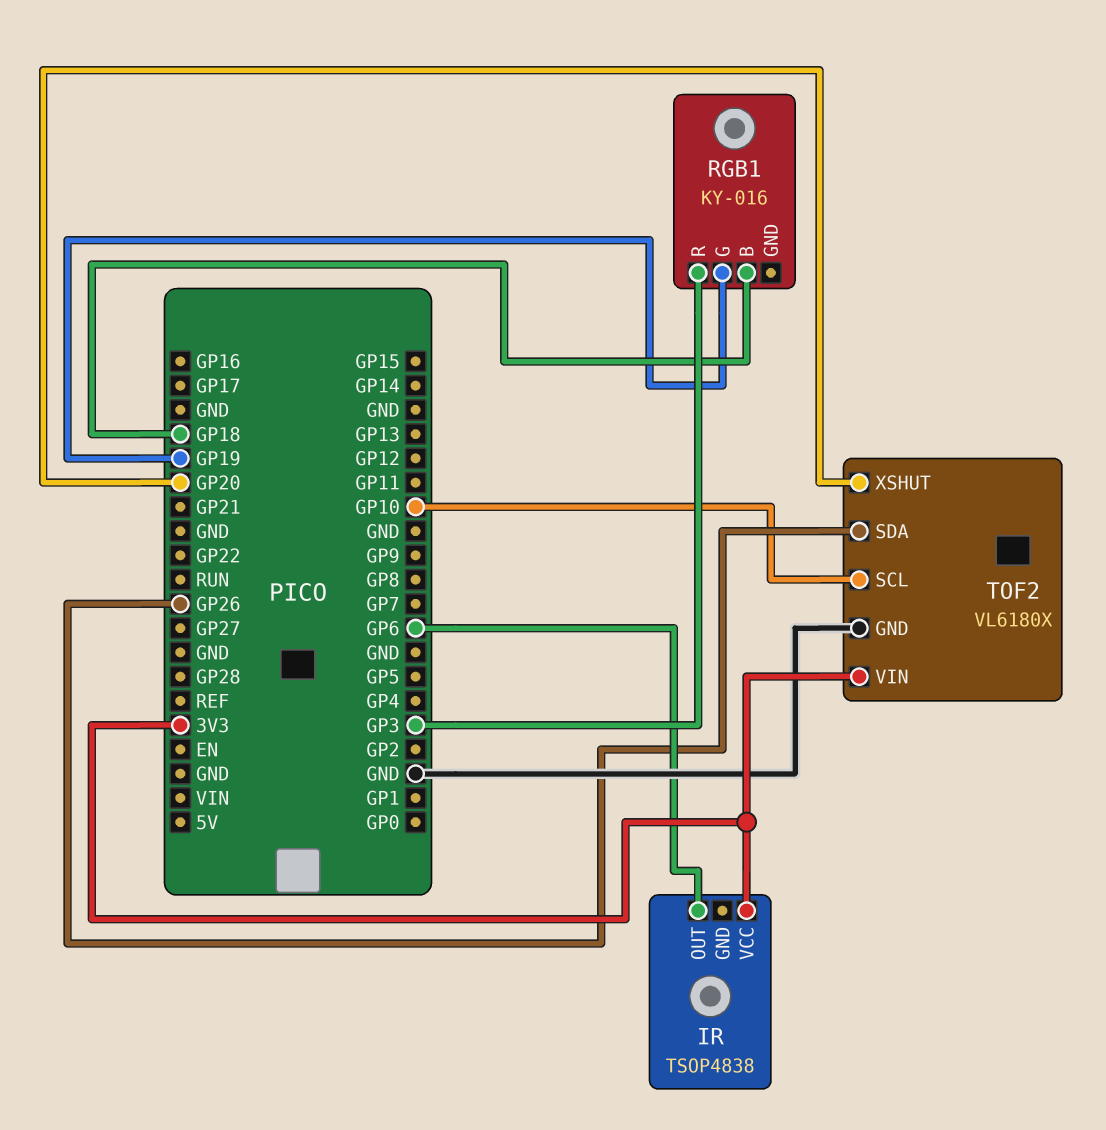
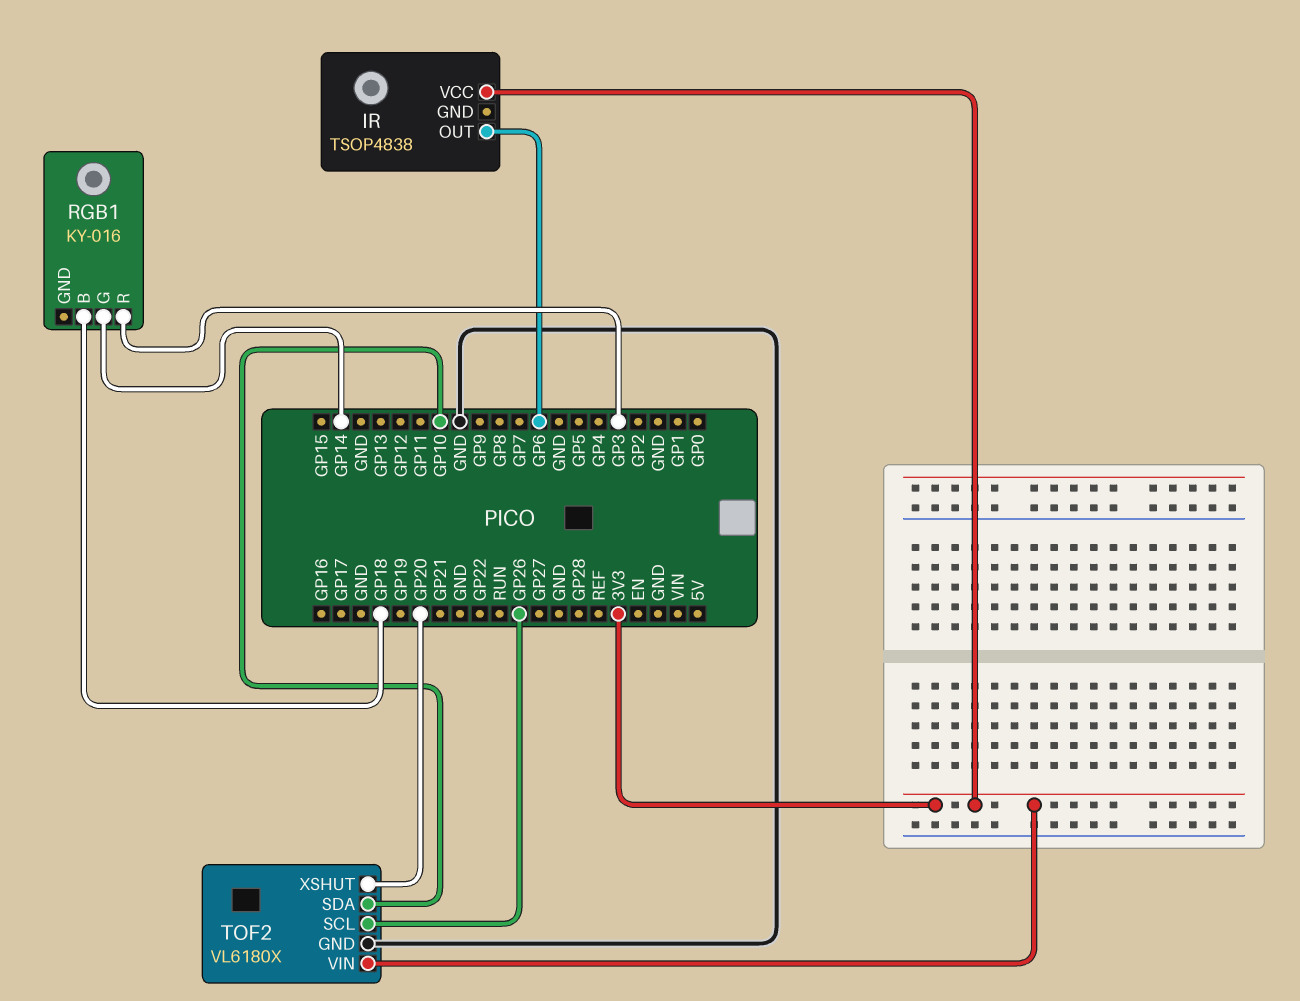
RGB1 pin G: GP19 -> GP14
TOF2 pin SCL: GP10 -> GP26
TOF2 pin SDA: GP26 -> GP10

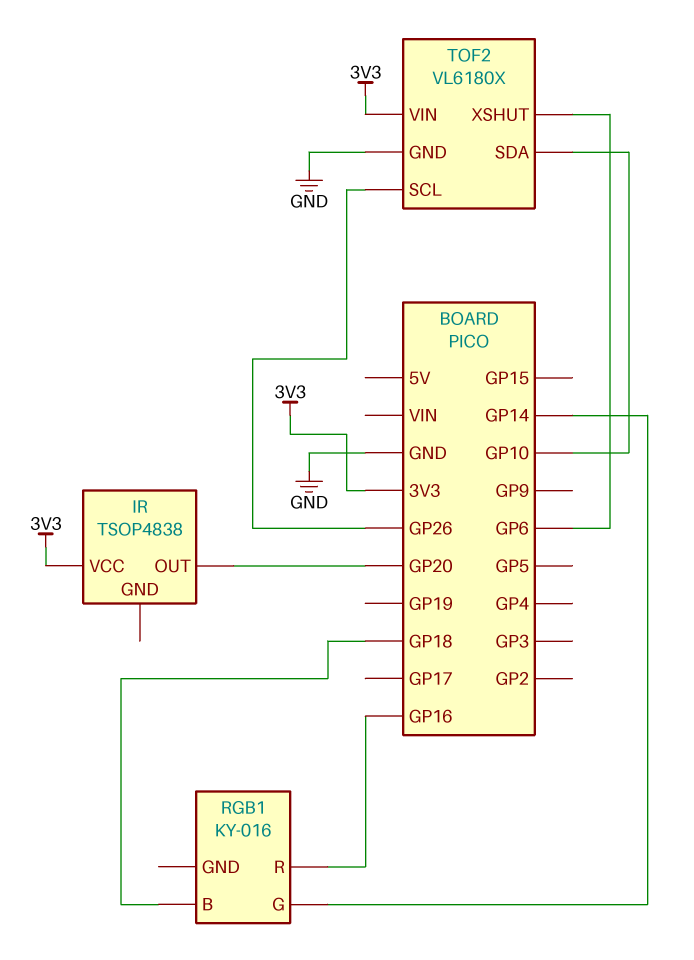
IR pin OUT: GP6 -> GP20
RGB1 pin R: GP3 -> GP16
TOF2 pin XSHUT: GP20 -> GP6

